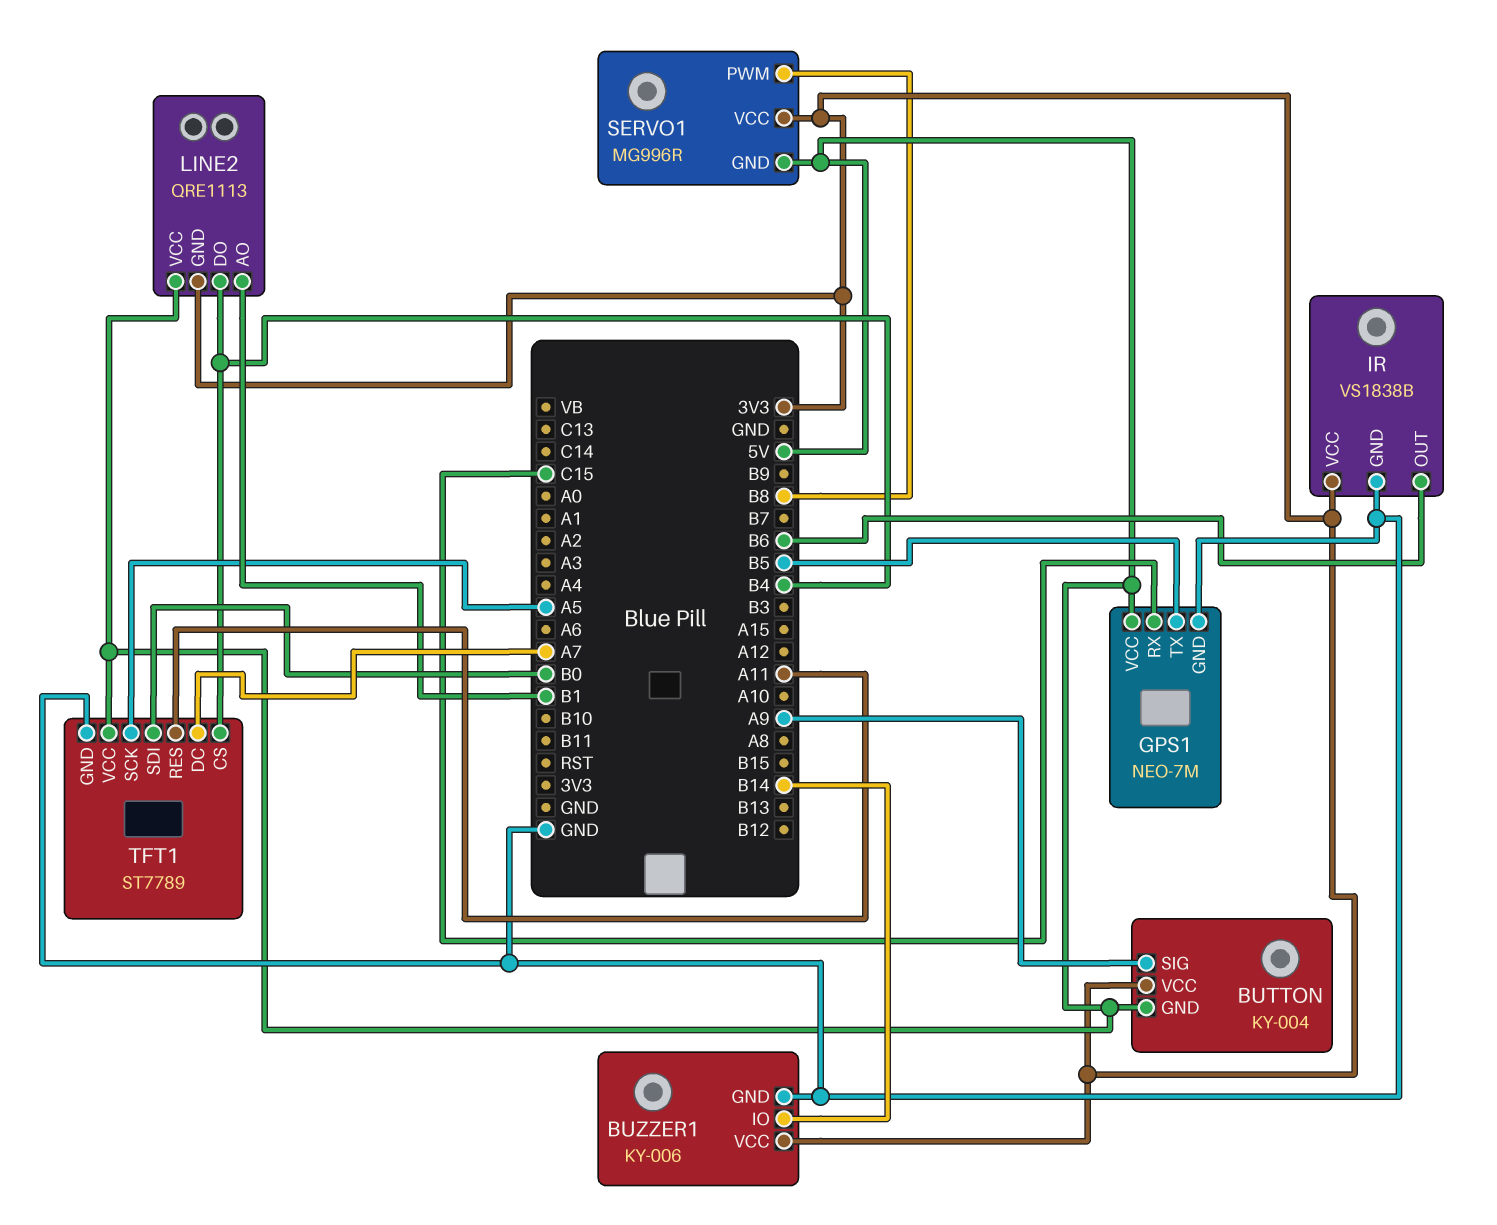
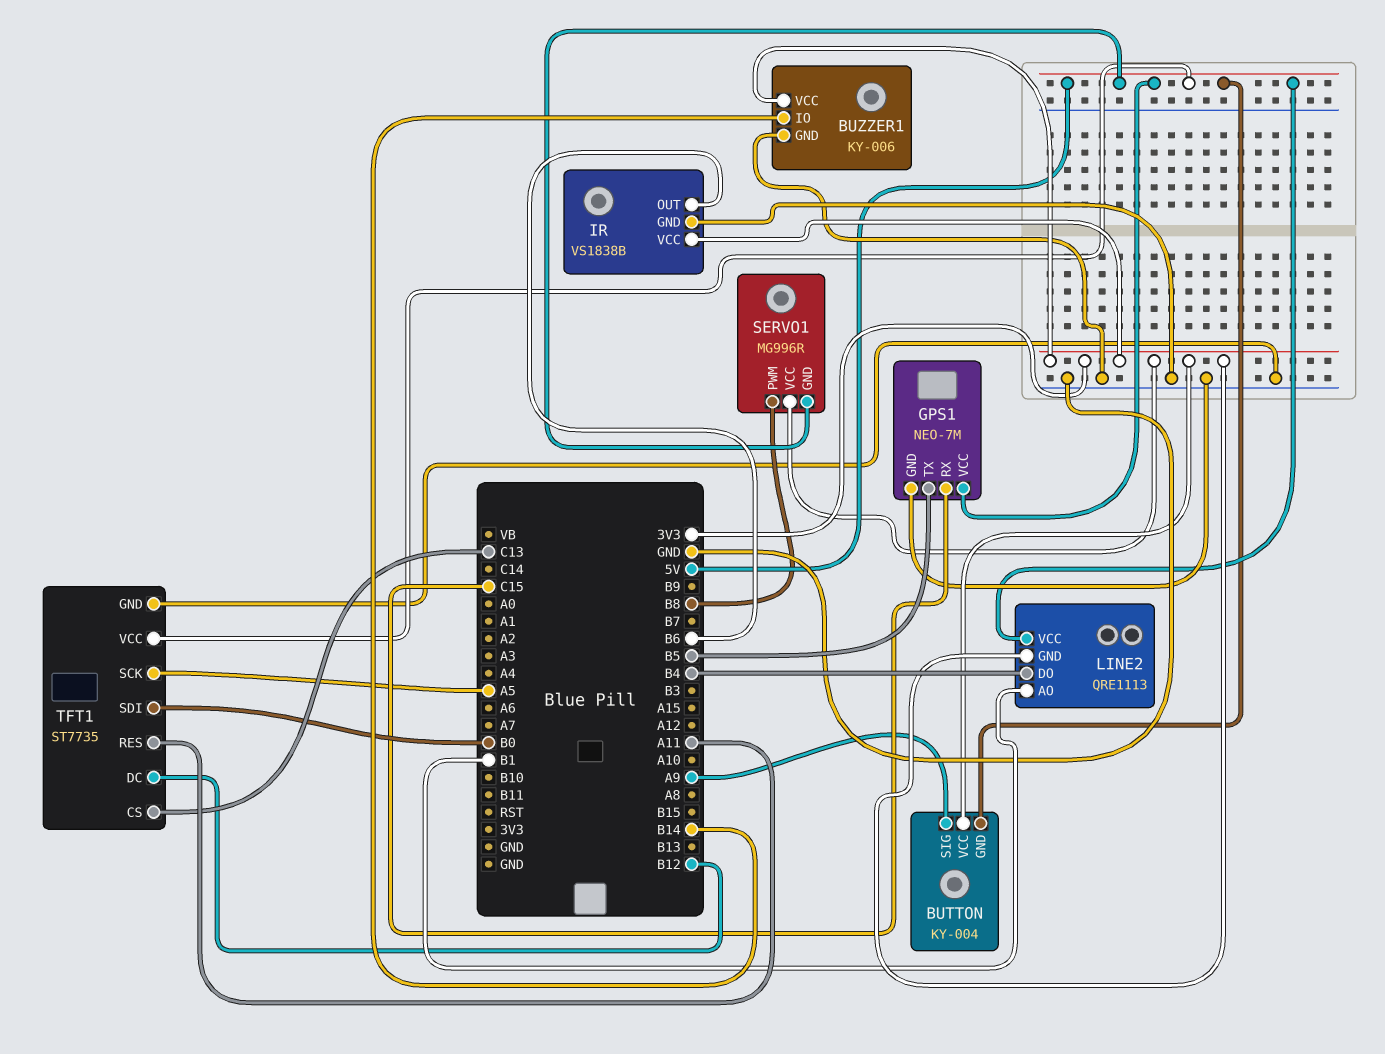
TFT1: ST7789 -> ST7735
TFT1 pin CS: B4 -> C13
TFT1 pin DC: A7 -> B12

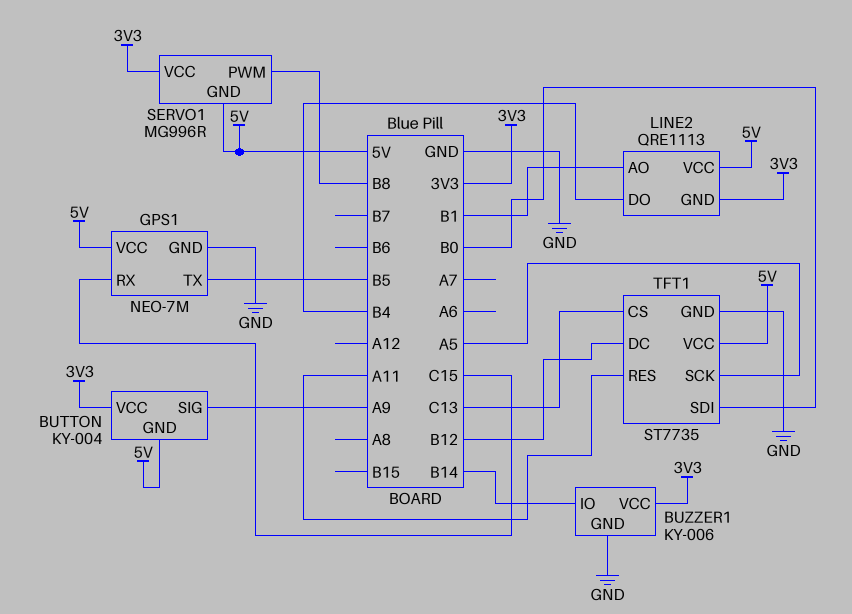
IR: VS1838B -> none
IR pin GND: GND -> none
IR pin OUT: B6 -> none
IR pin VCC: 3V3 -> none

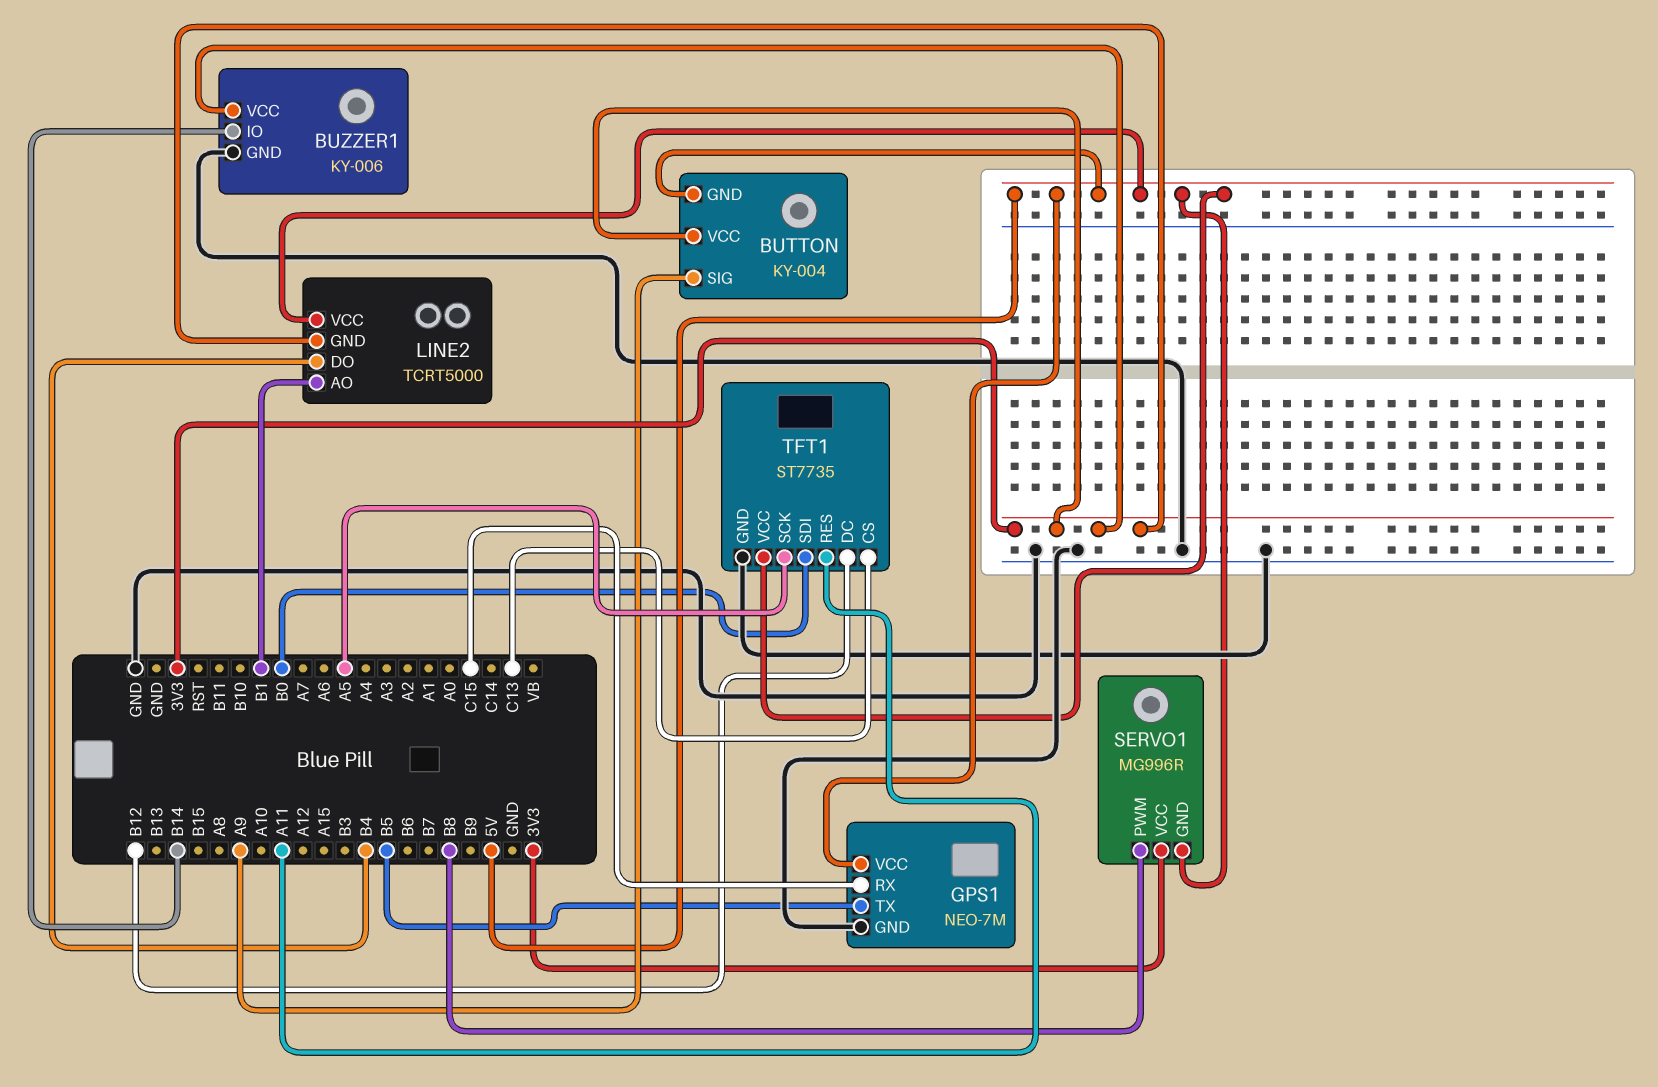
LINE2: QRE1113 -> TCRT5000

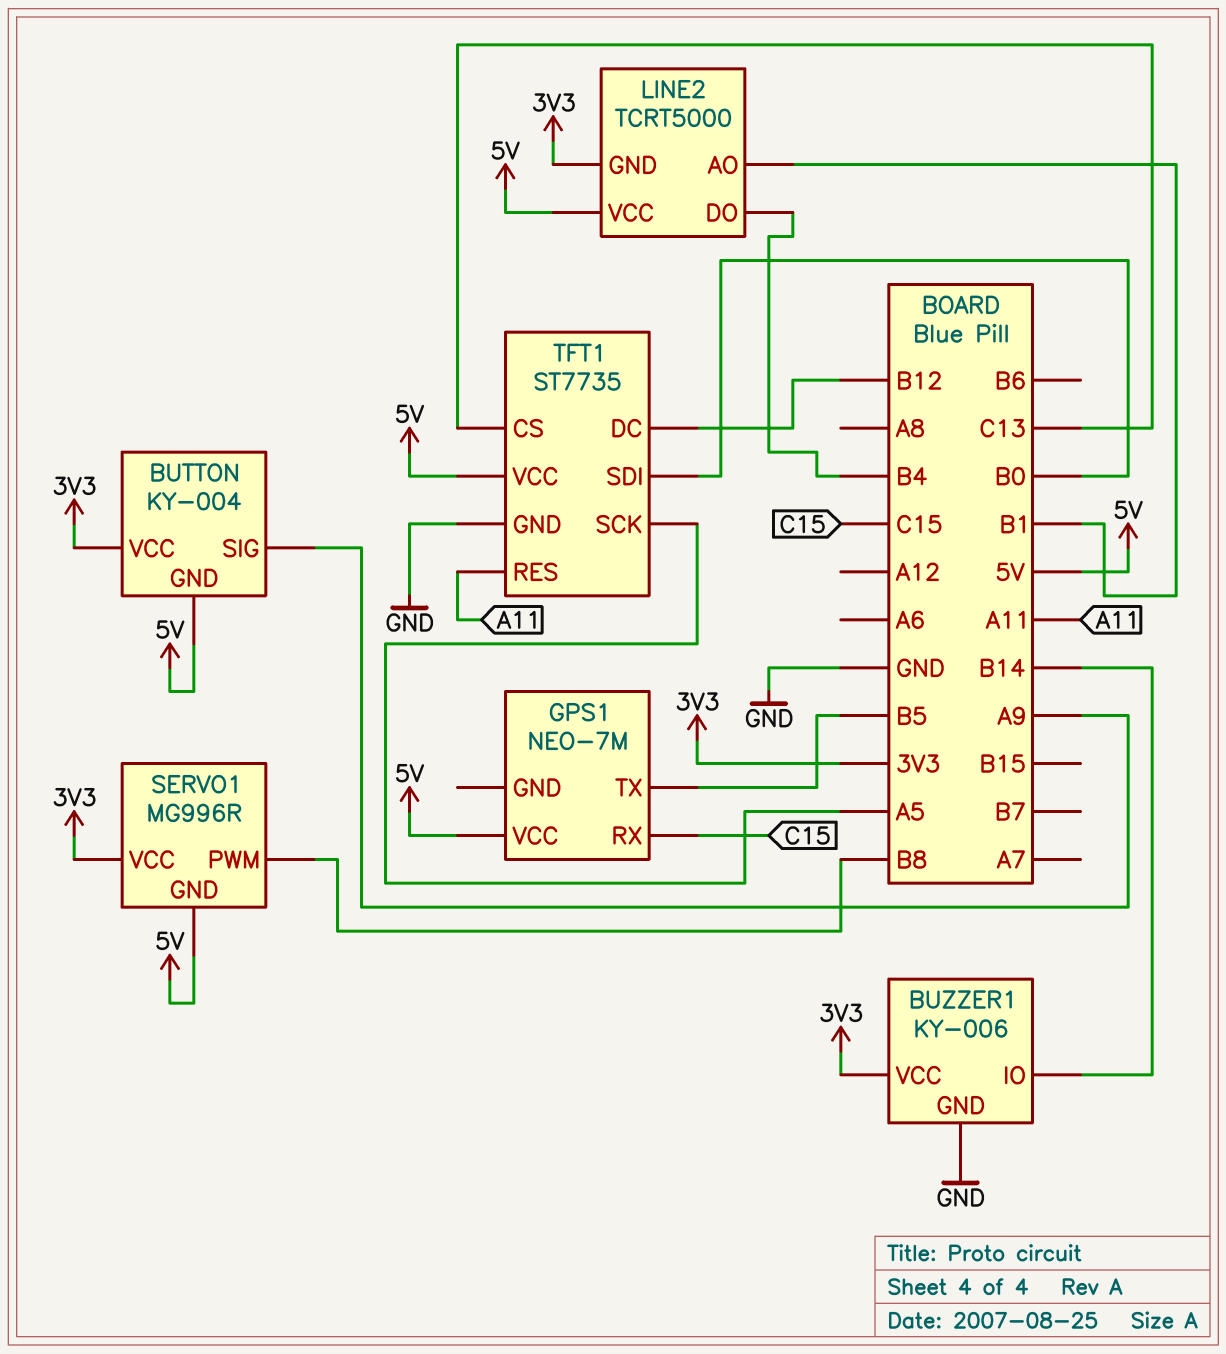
GPS1 pin GND: GND -> none

